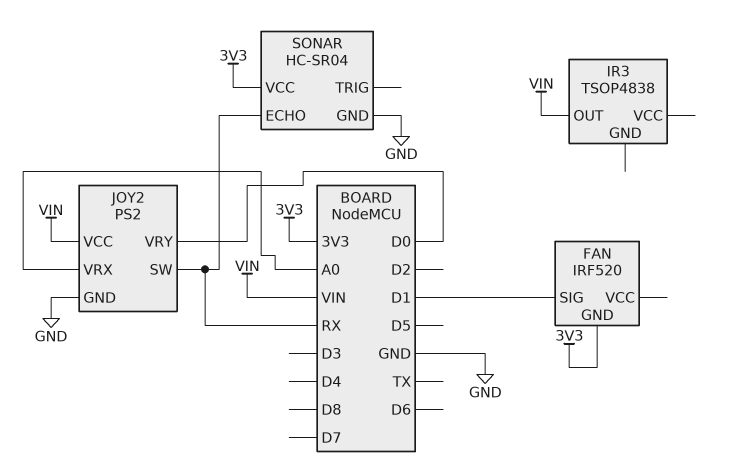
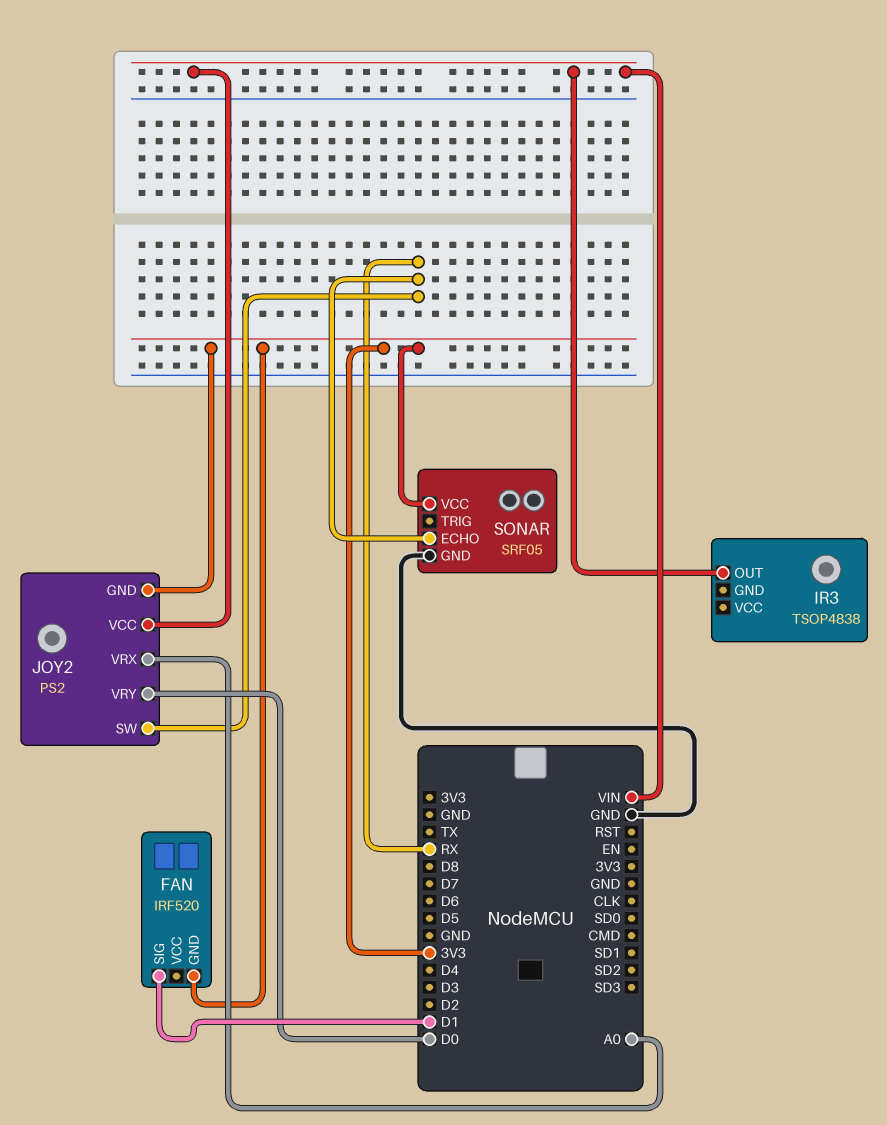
JOY2 pin GND: GND -> 3V3
SONAR: HC-SR04 -> SRF05

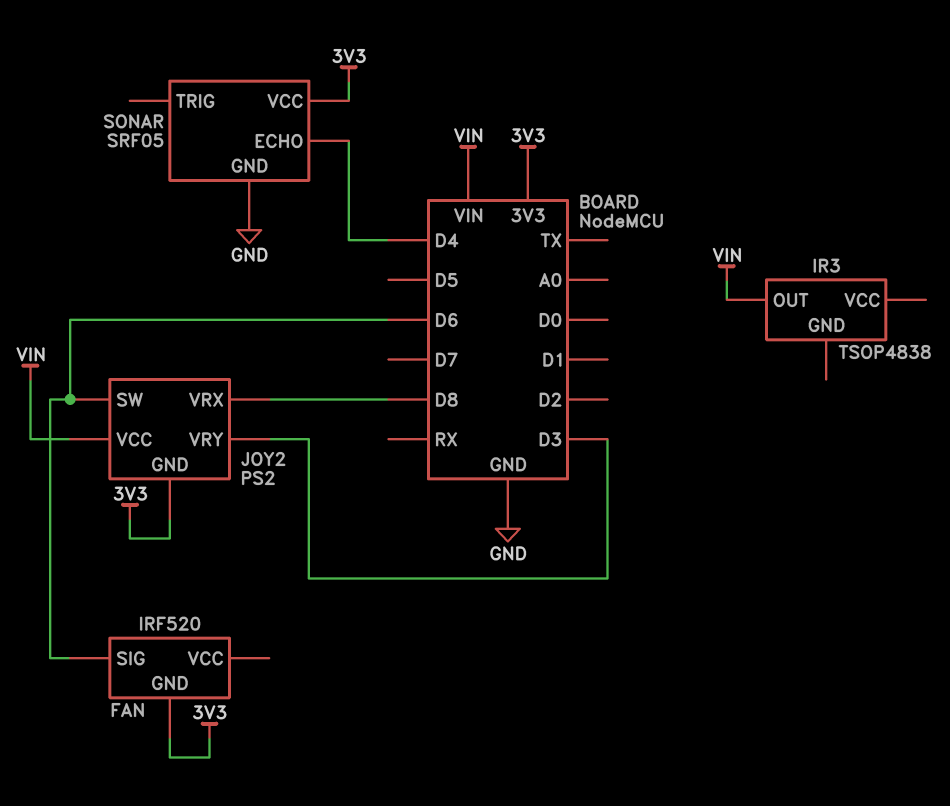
FAN pin SIG: D1 -> D6
JOY2 pin SW: RX -> D6
JOY2 pin VRX: A0 -> D8
JOY2 pin VRY: D0 -> D3
SONAR pin ECHO: RX -> D4

